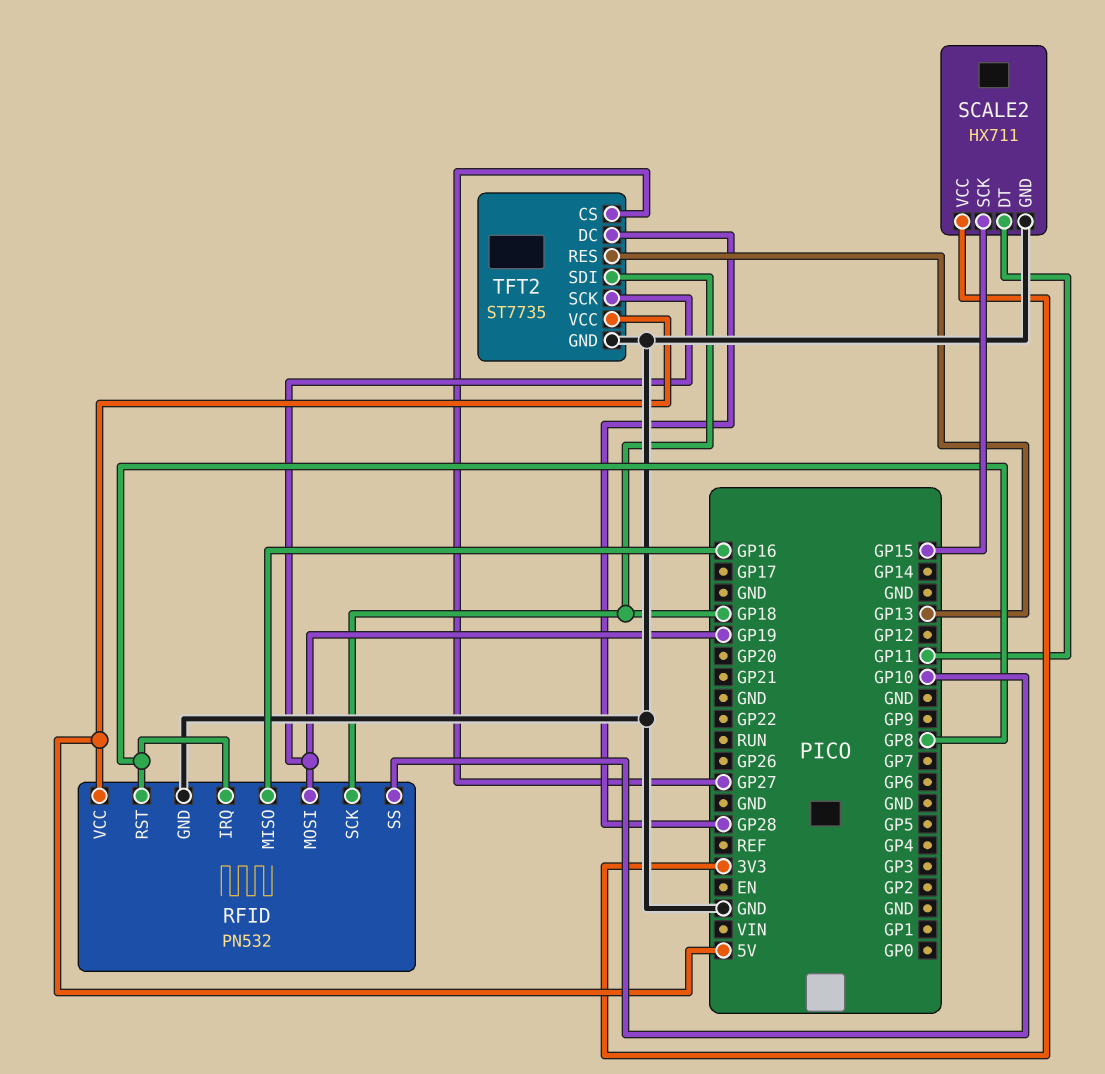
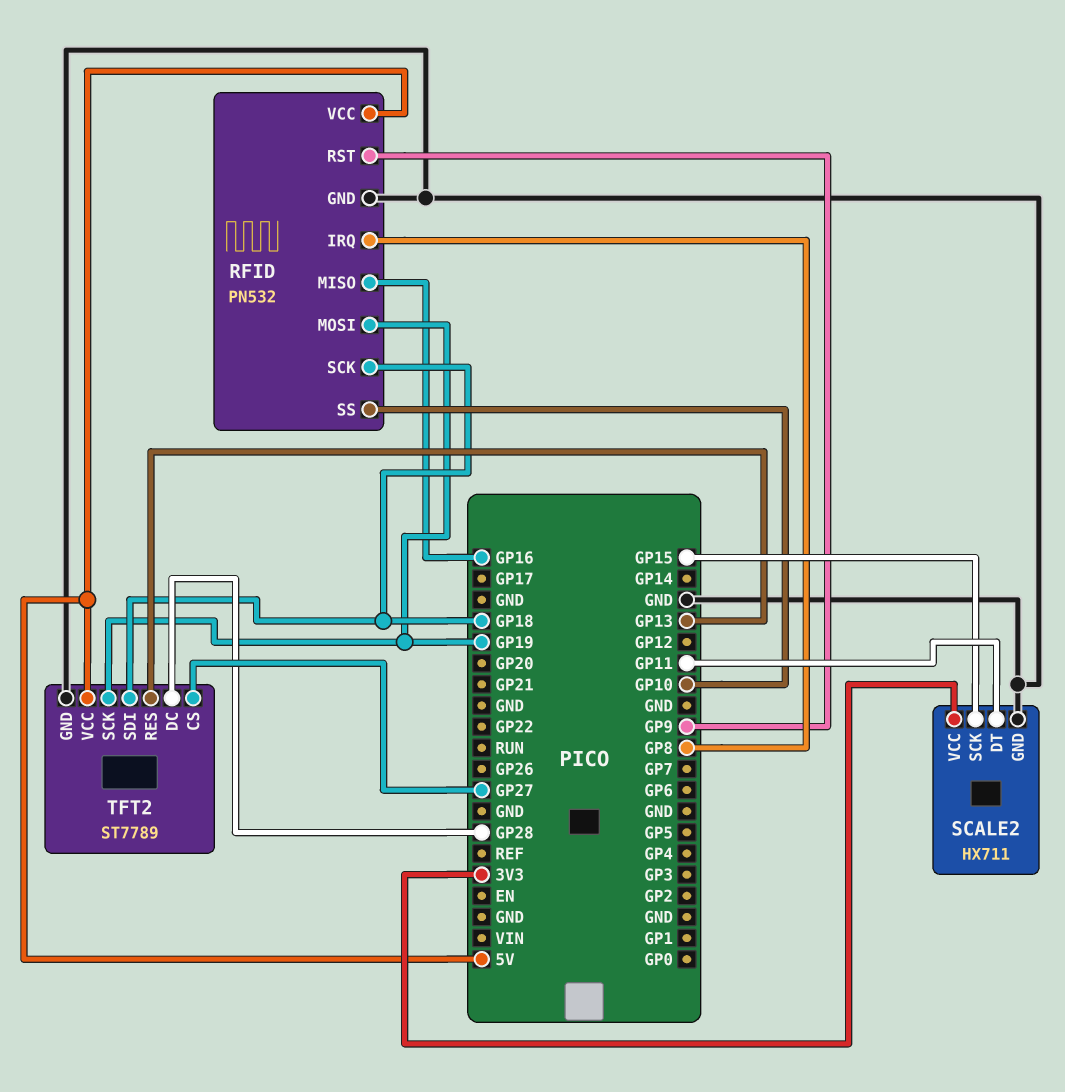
RFID pin RST: GP8 -> GP9
TFT2: ST7735 -> ST7789

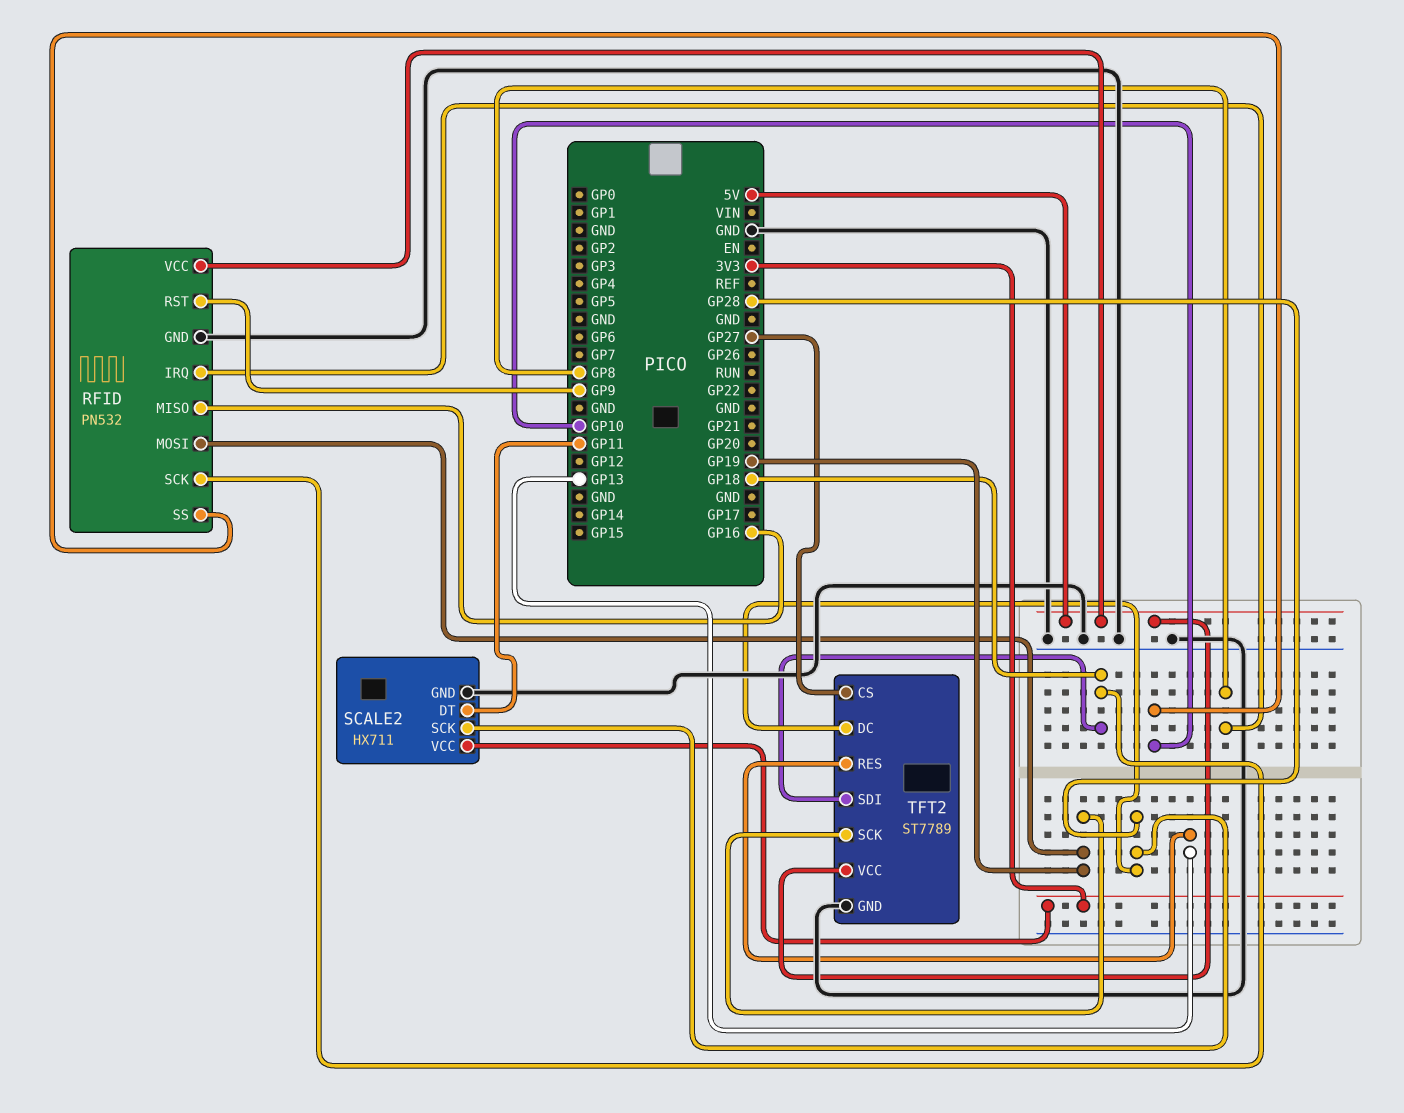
SCALE2 pin SCK: GP15 -> GP28

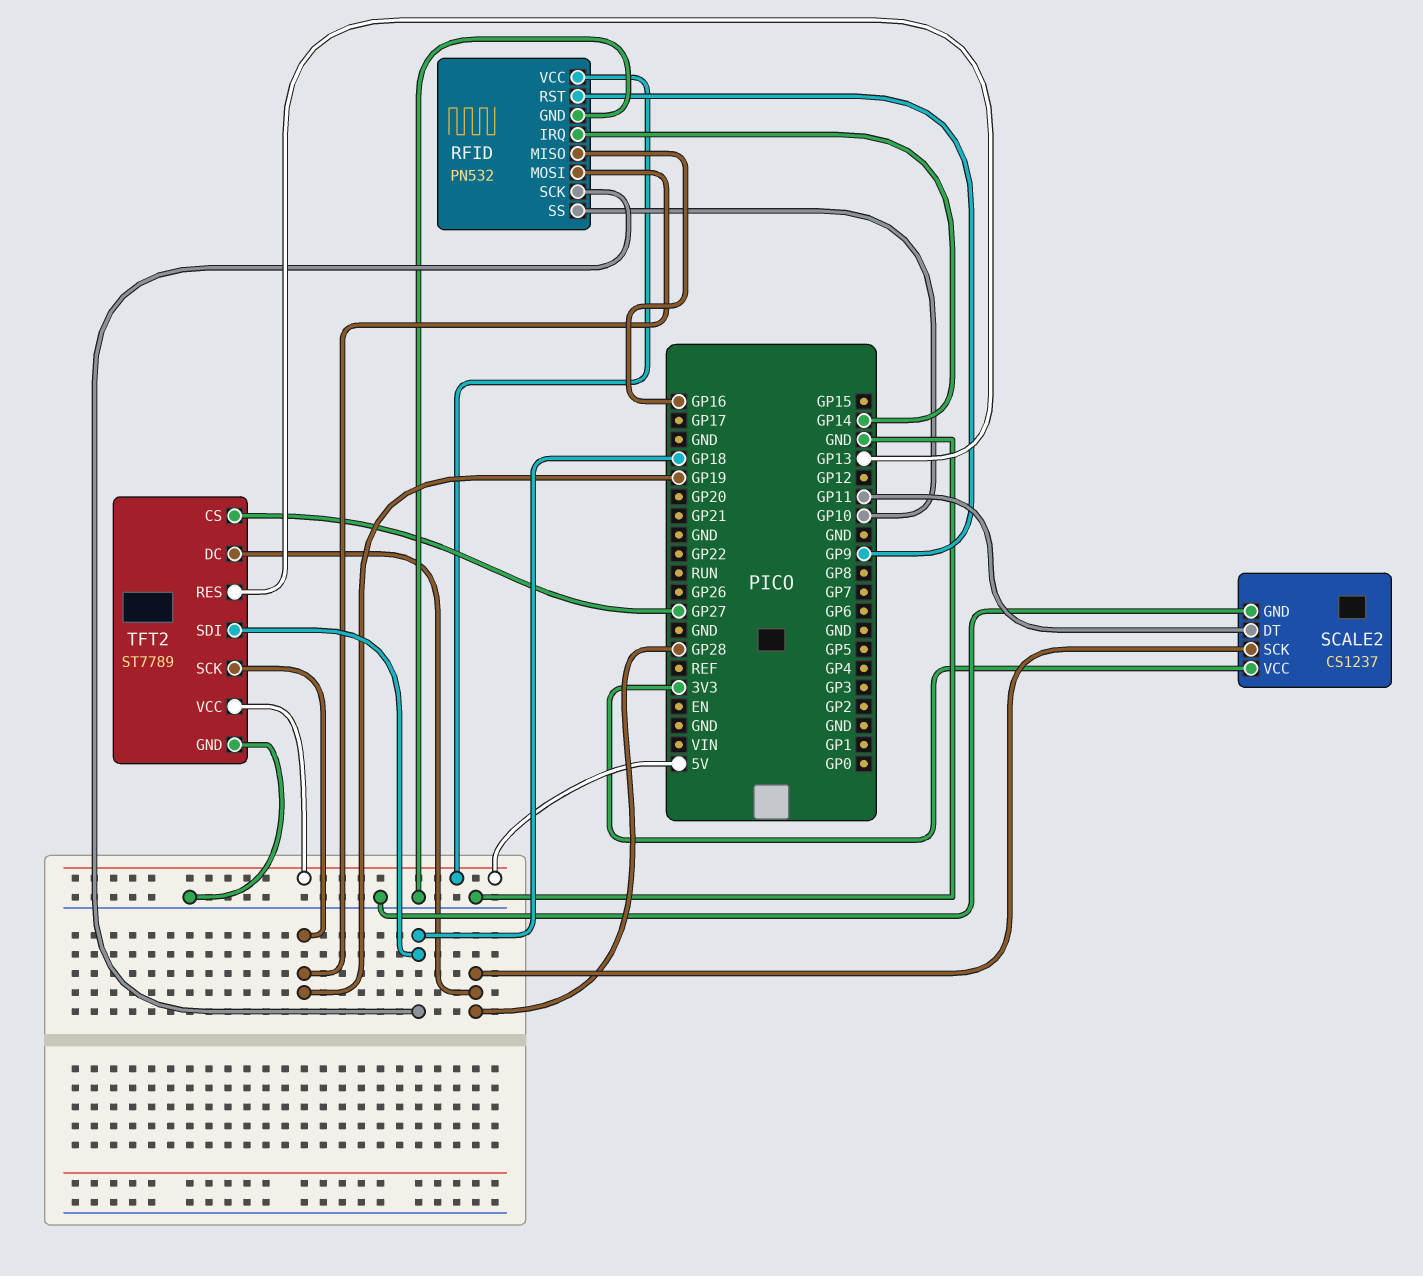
RFID pin IRQ: GP8 -> GP14
SCALE2: HX711 -> CS1237

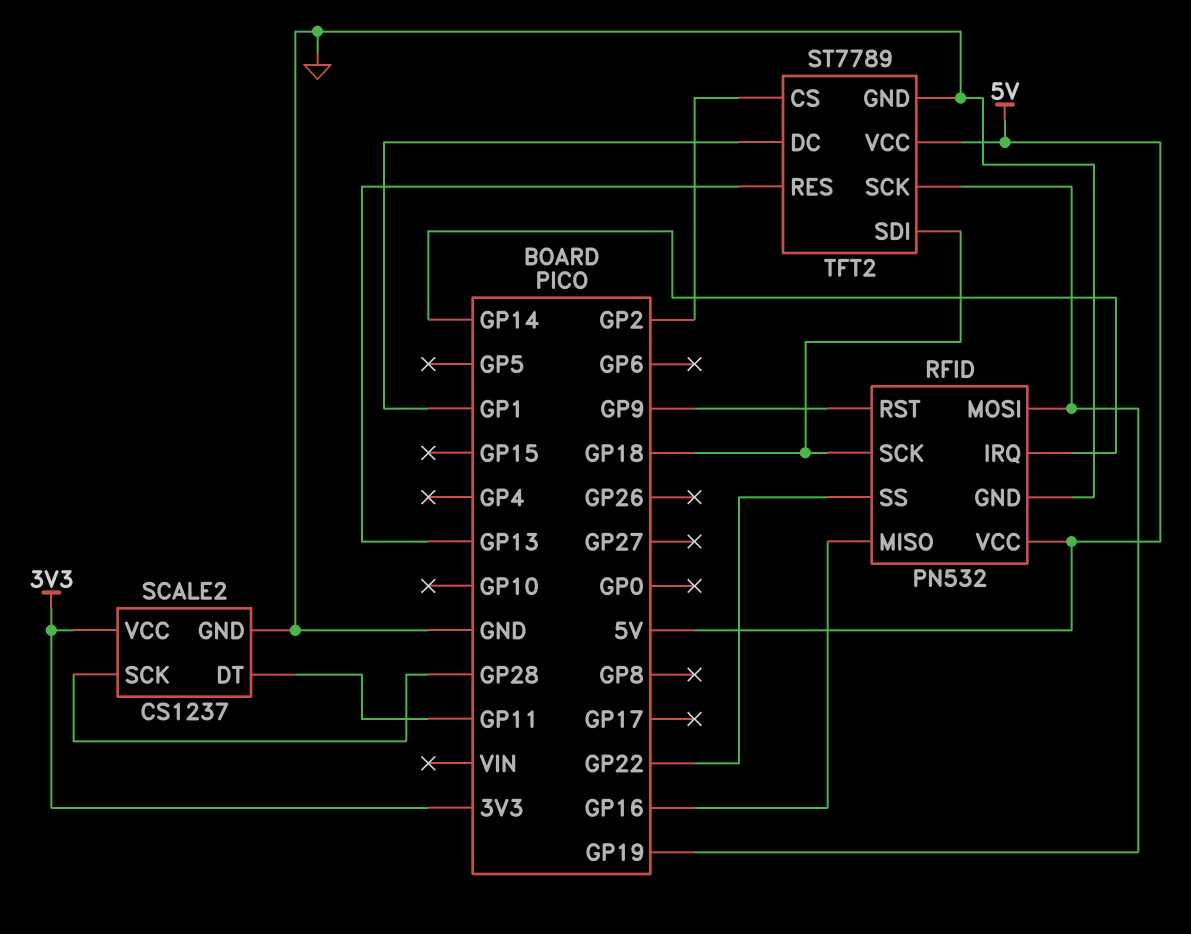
RFID pin SS: GP10 -> GP22
TFT2 pin CS: GP27 -> GP2
TFT2 pin DC: GP28 -> GP1

